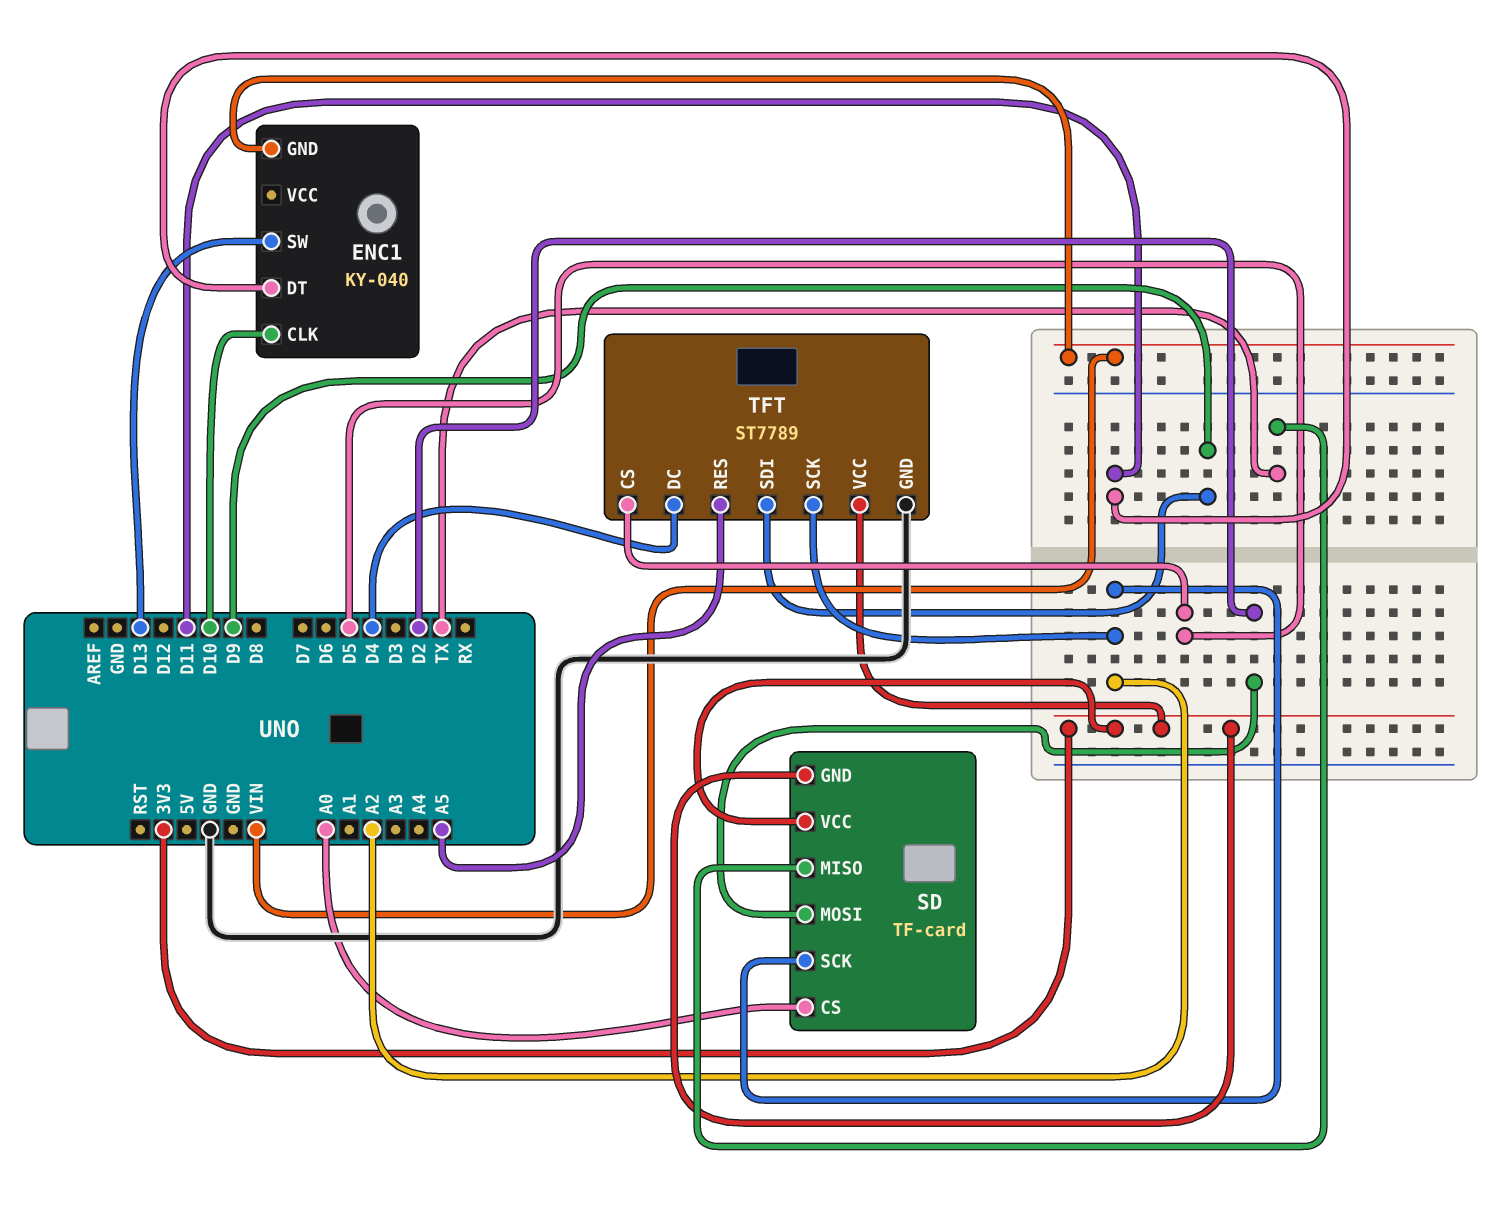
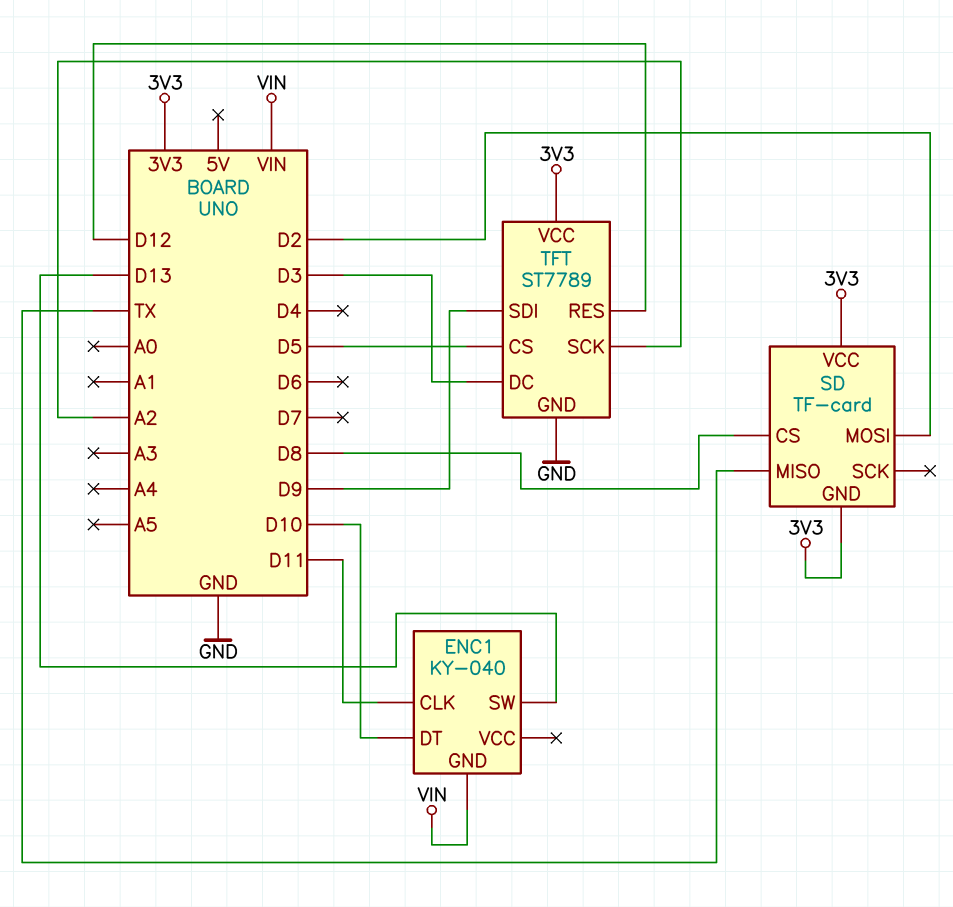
ENC1 pin CLK: D10 -> D11
ENC1 pin DT: D11 -> D10
SD pin CS: A0 -> D8
SD pin SCK: A2 -> none
TFT pin DC: D4 -> D3
TFT pin RES: A5 -> D12

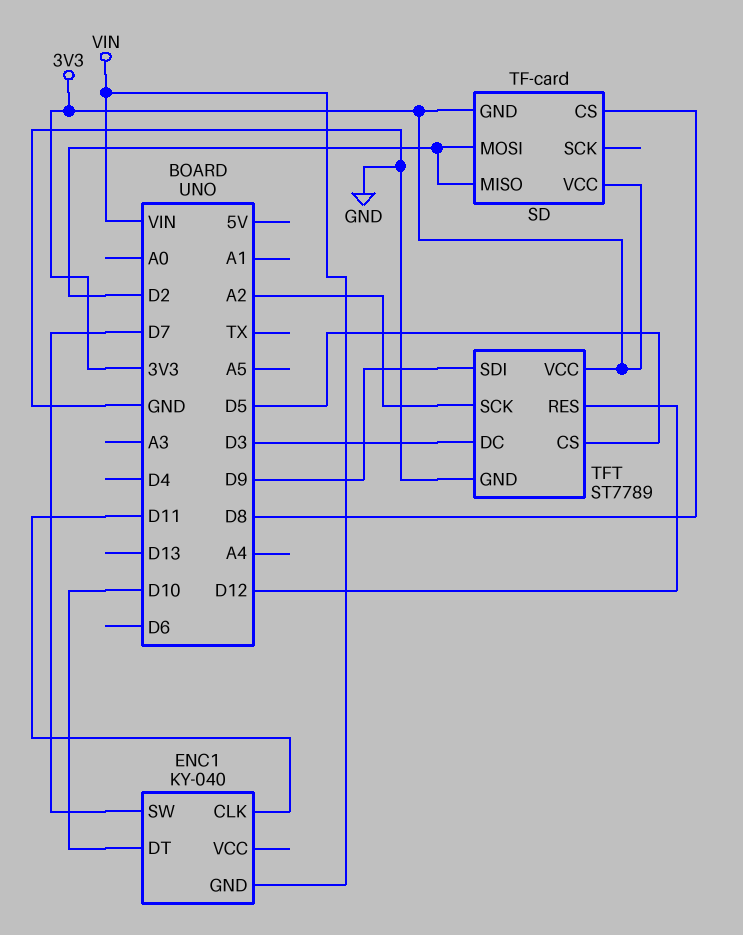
ENC1 pin SW: D13 -> D7
SD pin MISO: TX -> D2

